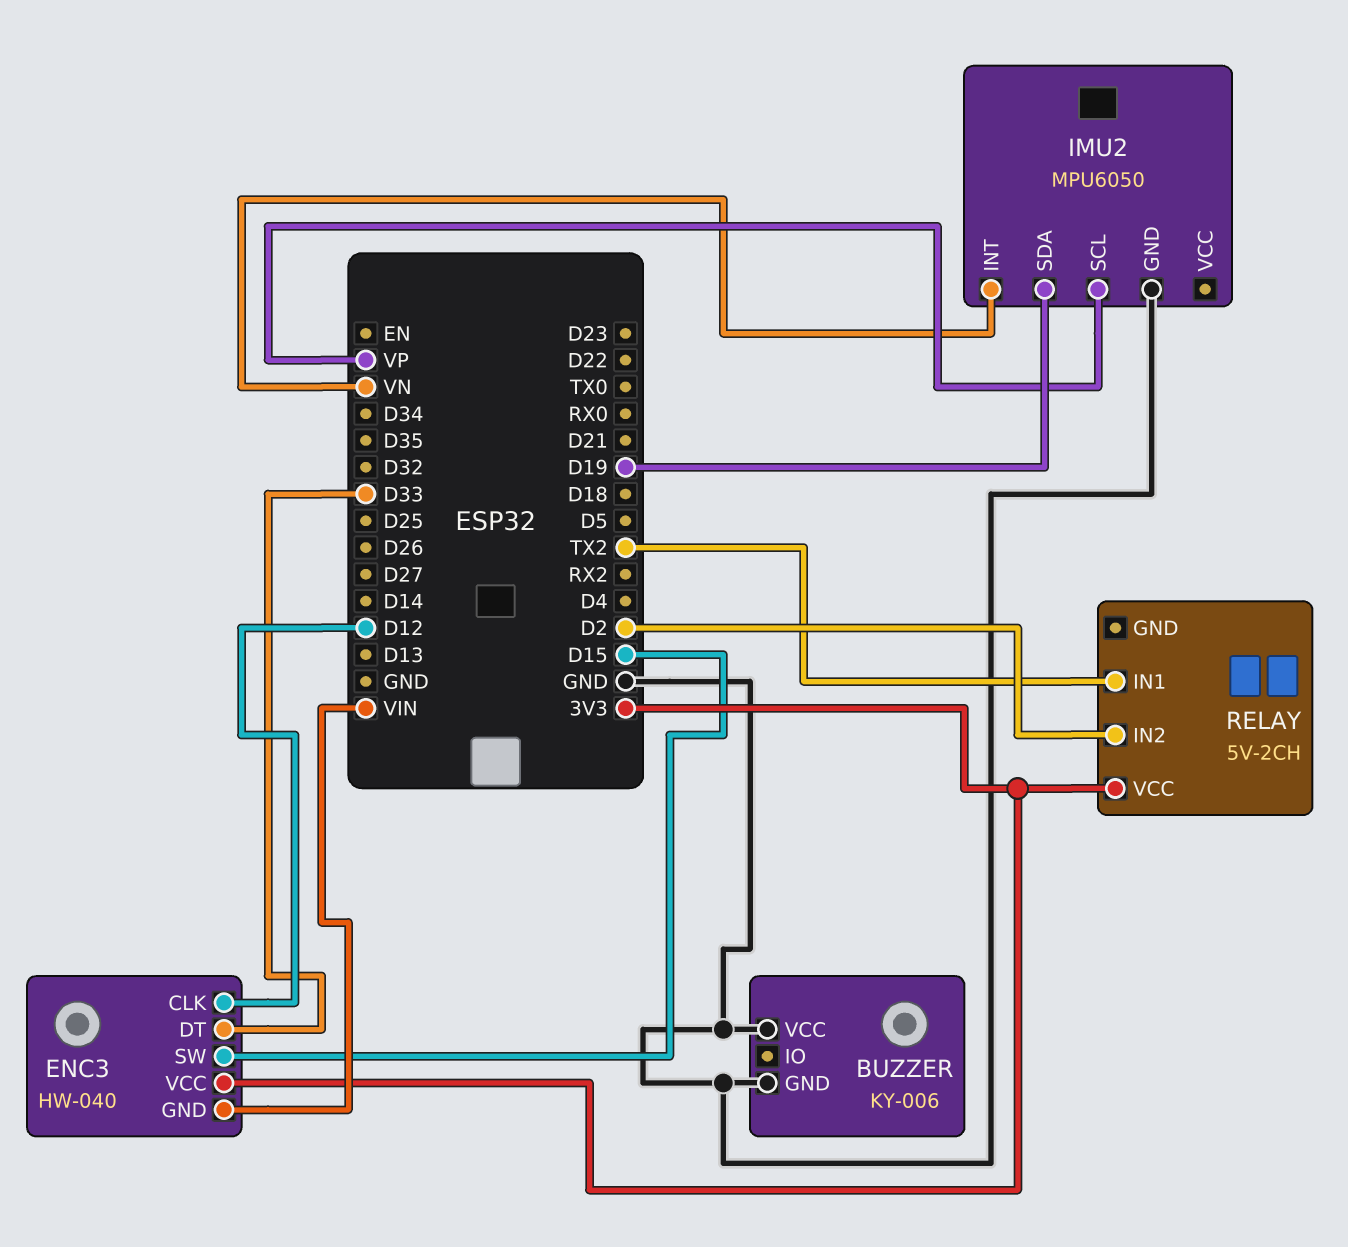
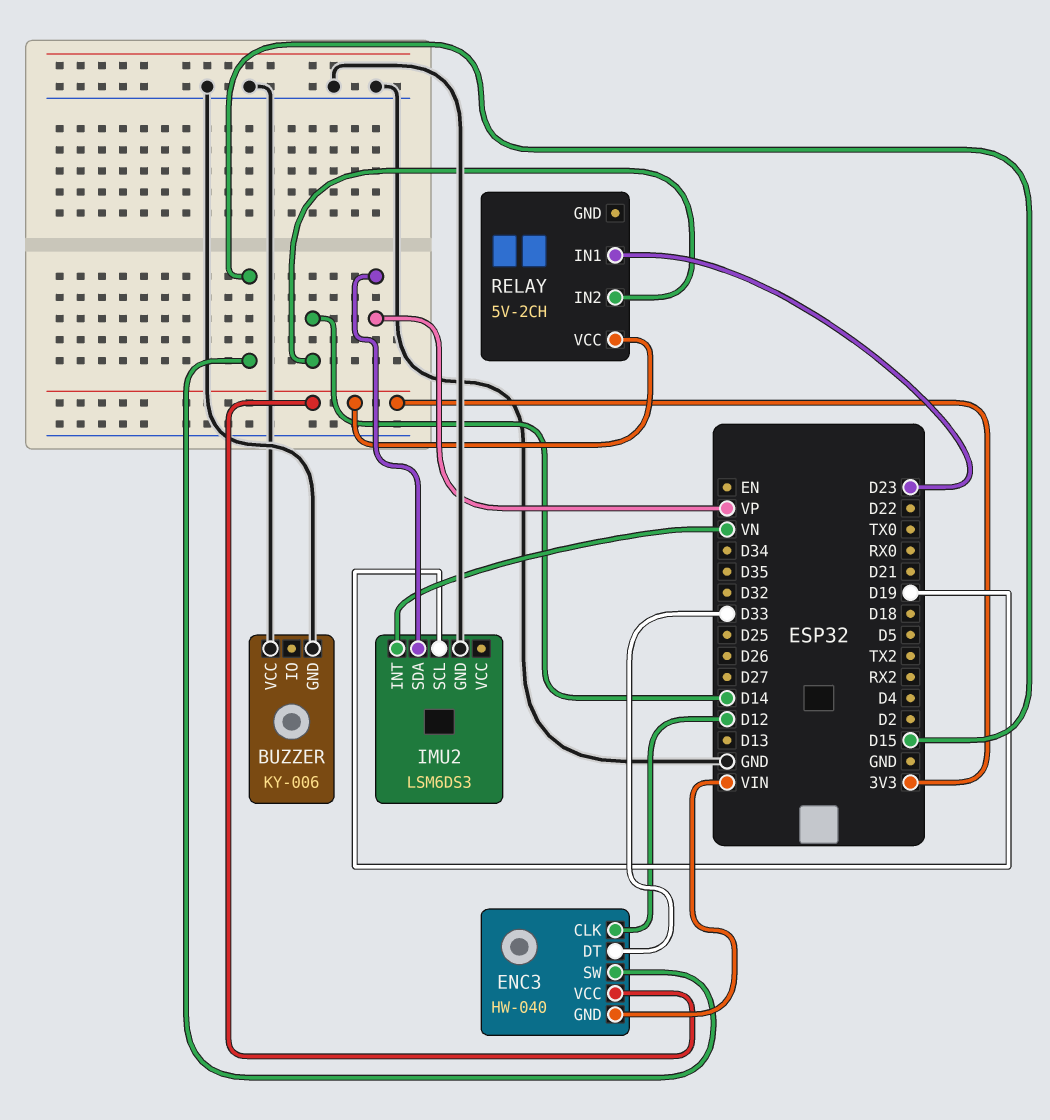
IMU2: MPU6050 -> LSM6DS3
IMU2 pin SCL: VP -> D19
IMU2 pin SDA: D19 -> VP
RELAY pin IN1: TX2 -> D23
RELAY pin IN2: D2 -> D14

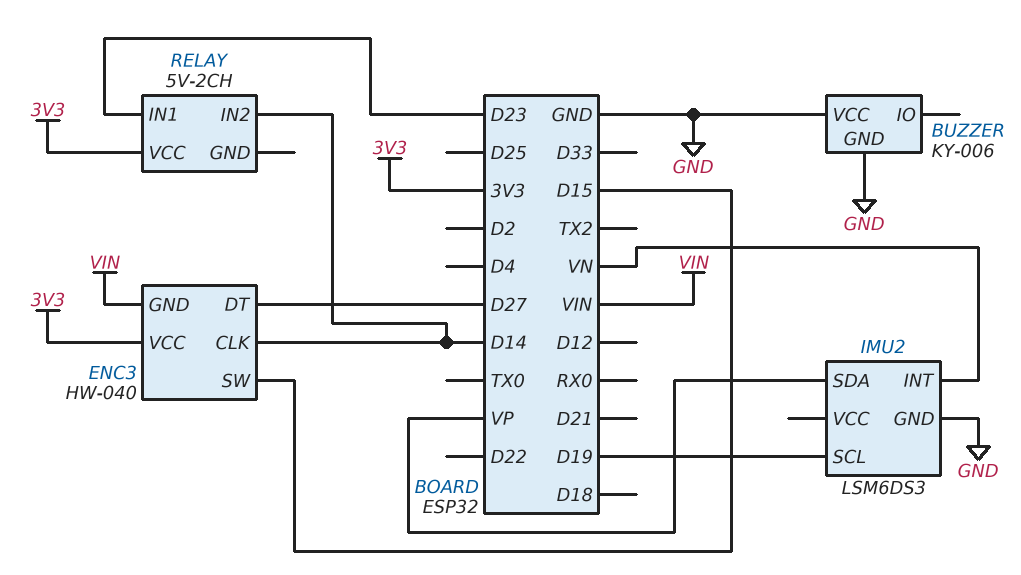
ENC3 pin CLK: D12 -> D14
ENC3 pin DT: D33 -> D27

